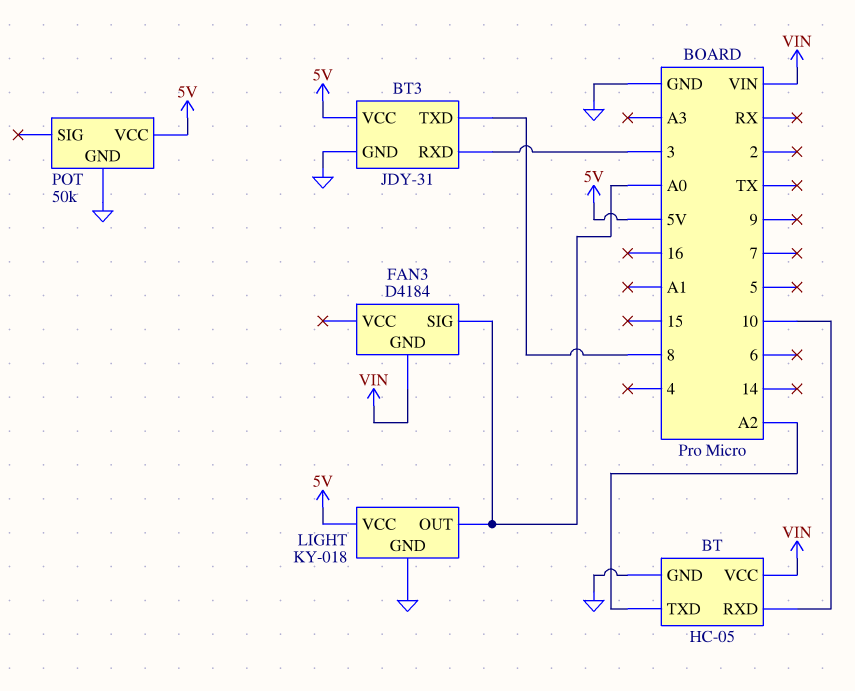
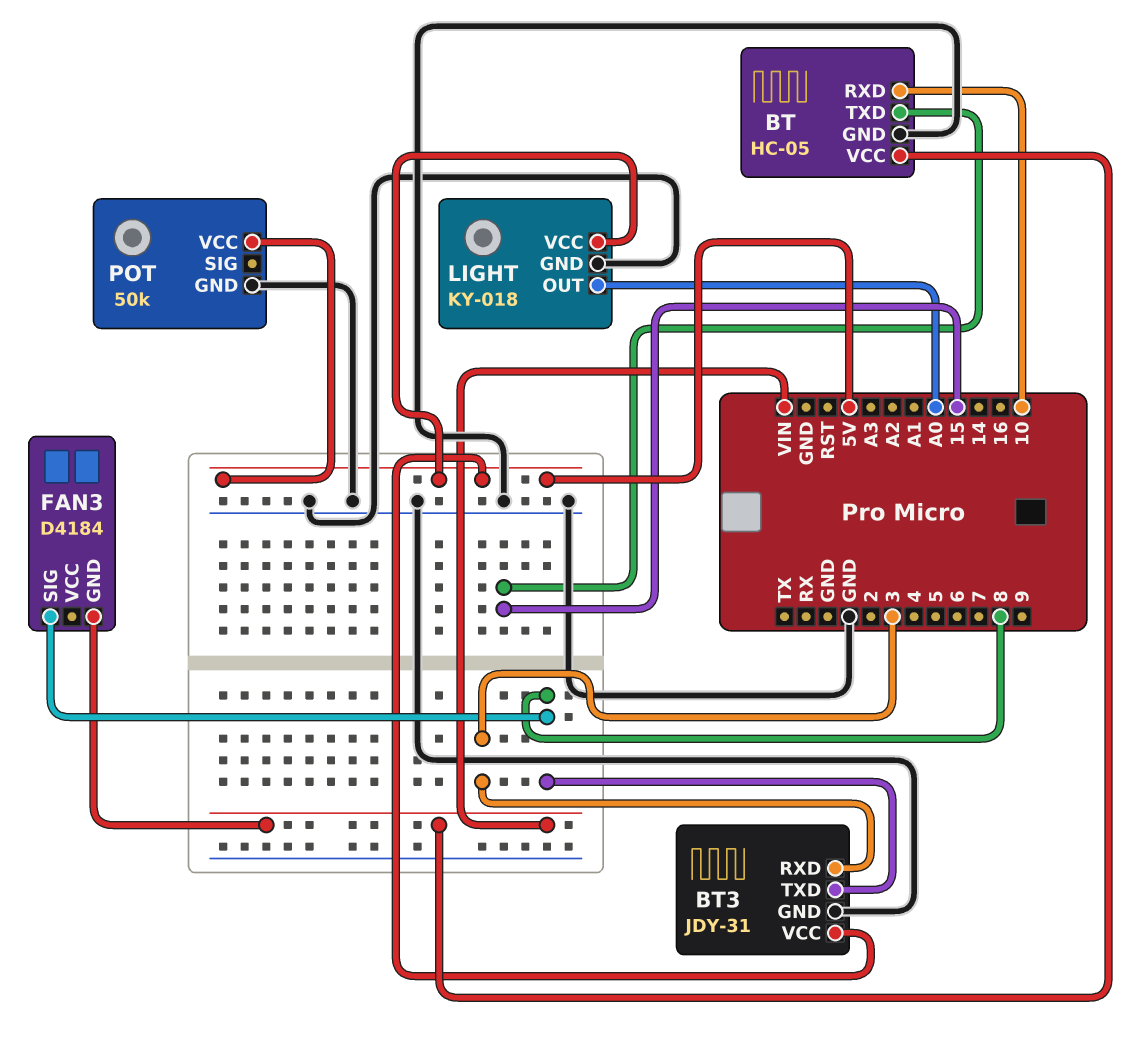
BT pin TXD: A2 -> 15
FAN3 pin SIG: A0 -> 8

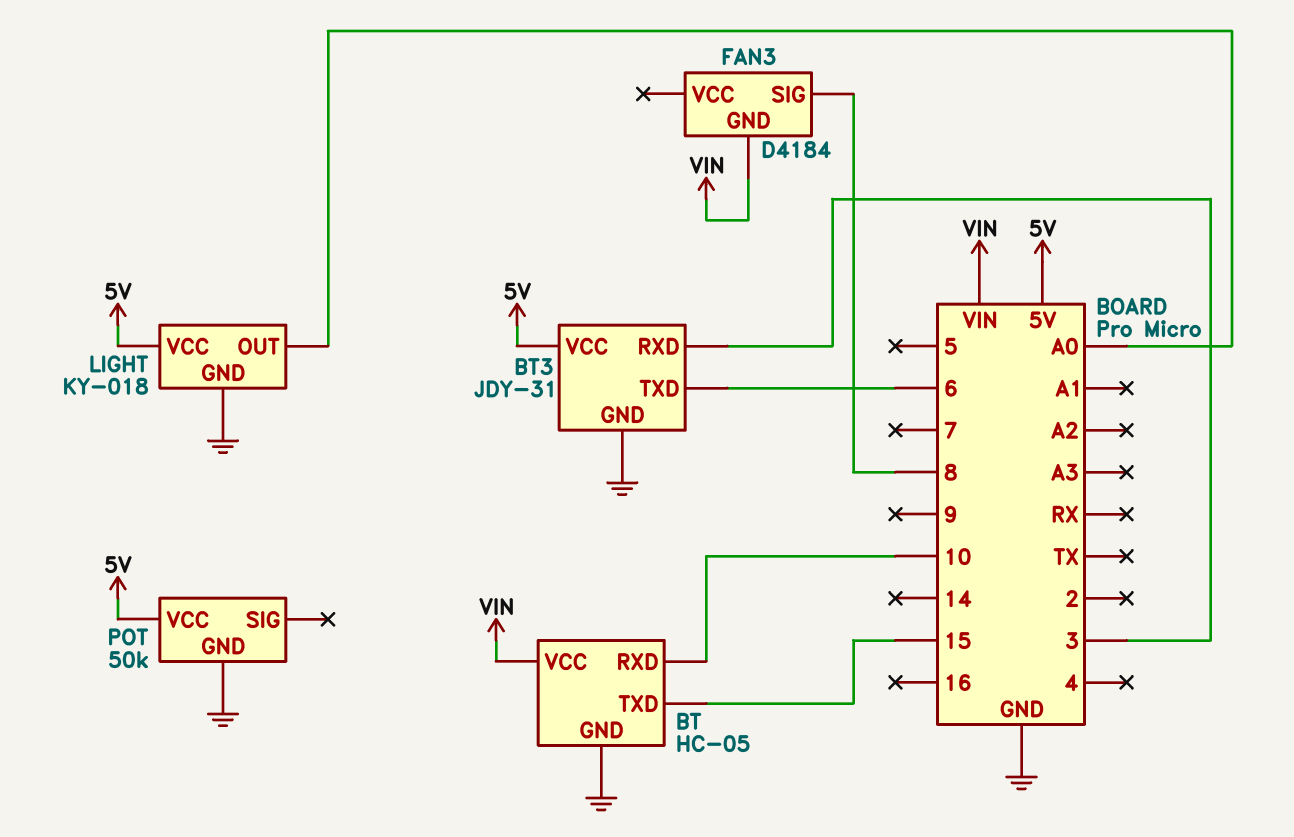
BT3 pin TXD: 8 -> 6

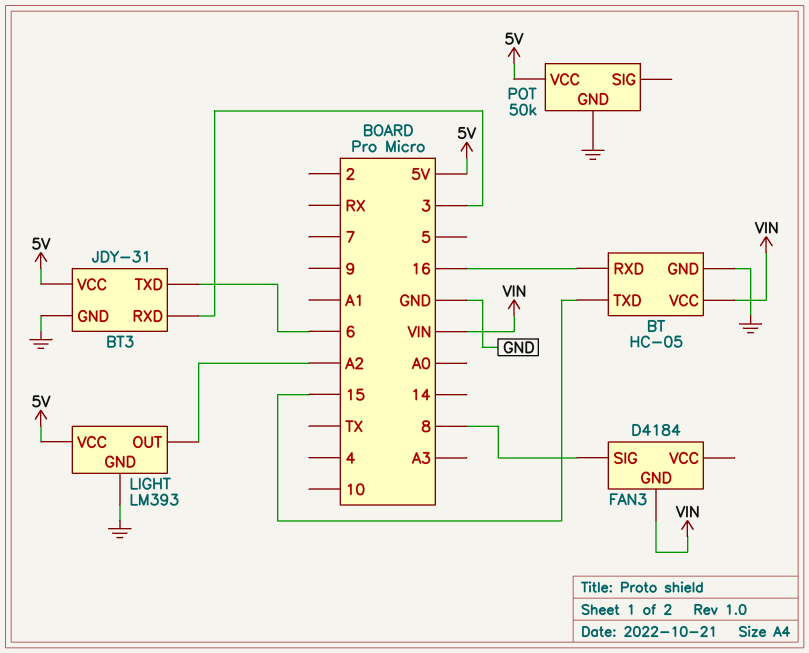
BT pin RXD: 10 -> 16
LIGHT: KY-018 -> LM393
LIGHT pin OUT: A0 -> A2

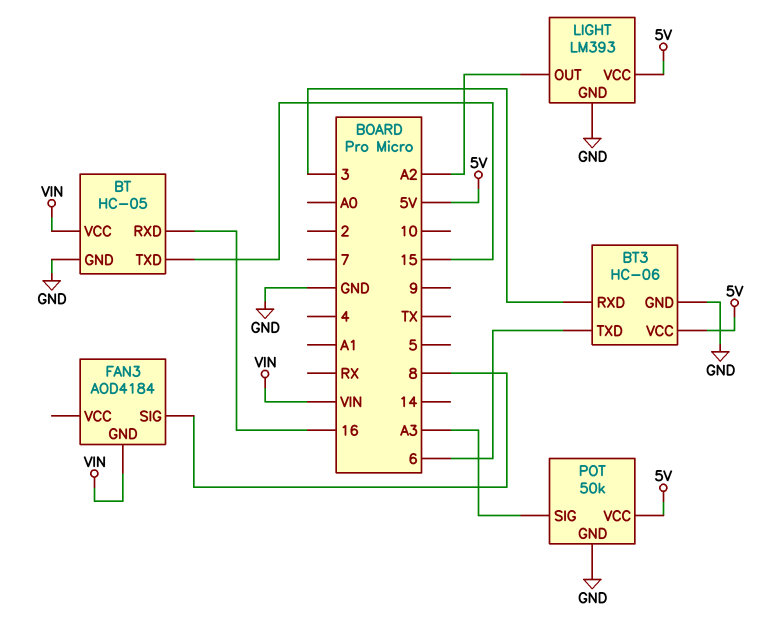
BT3: JDY-31 -> HC-06
FAN3: D4184 -> AOD4184
POT pin SIG: none -> A3

